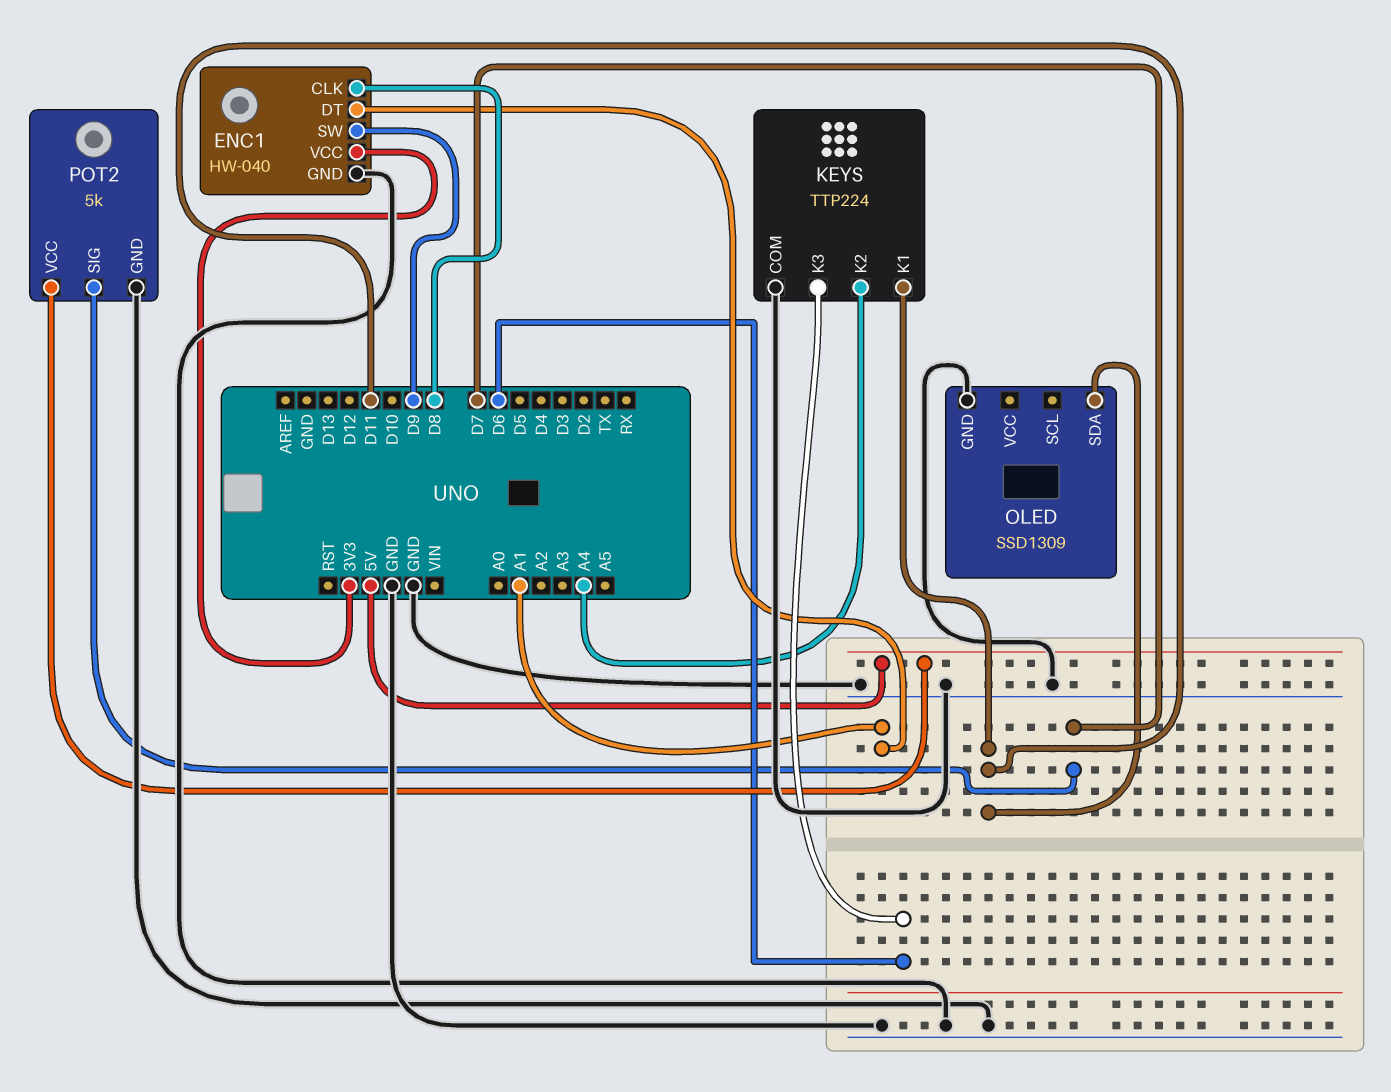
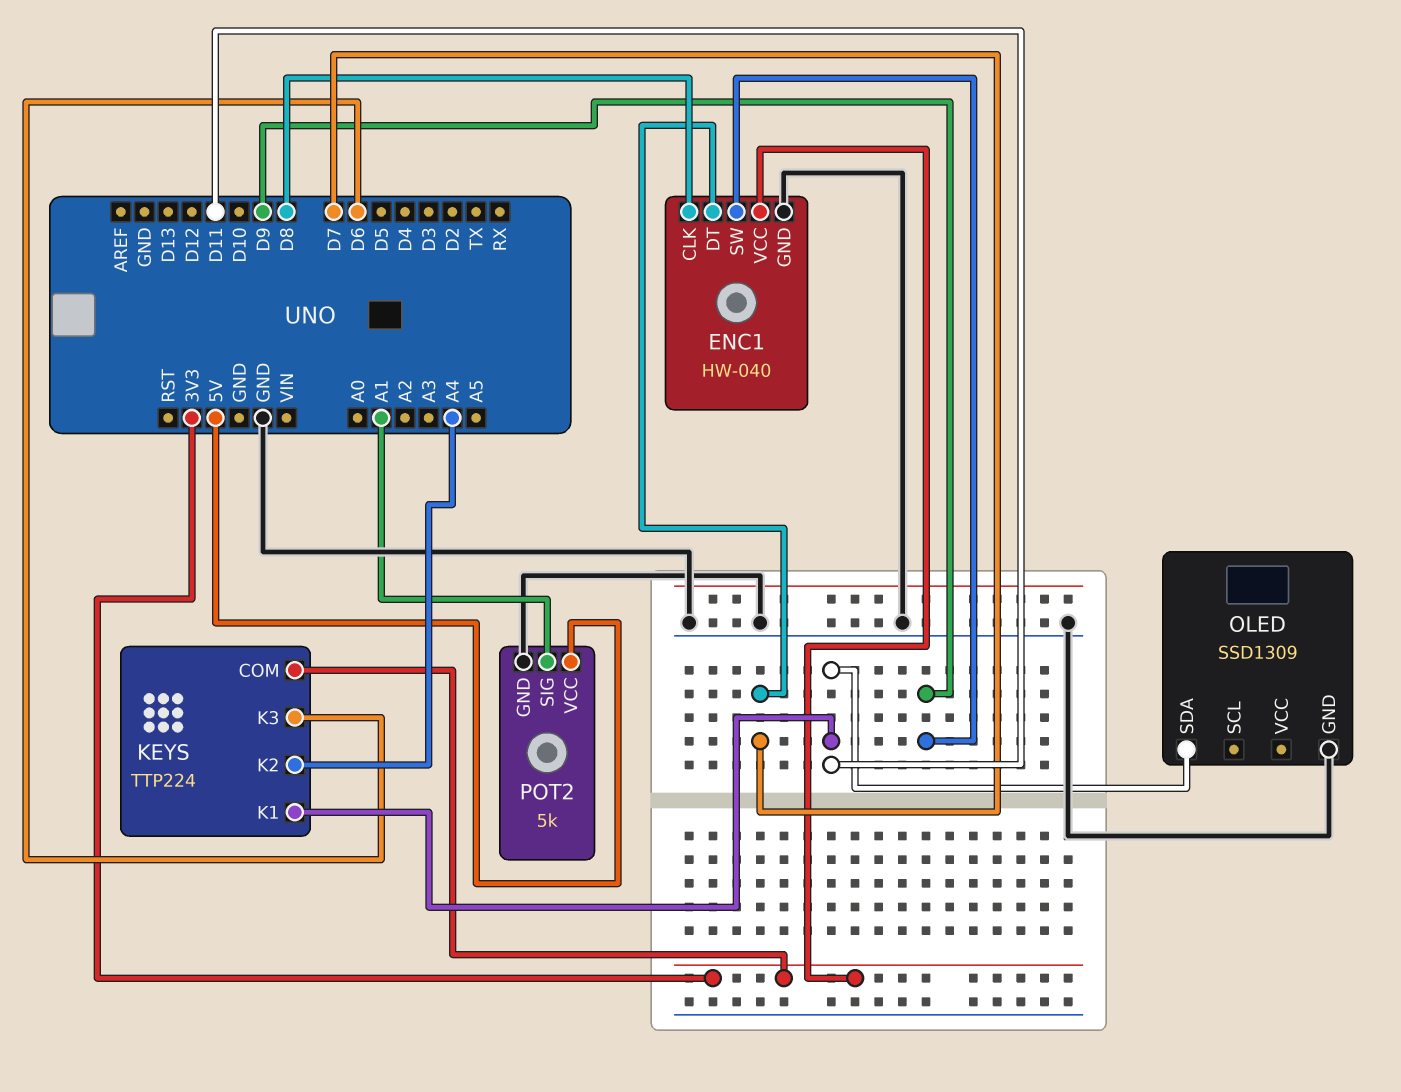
ENC1 pin DT: A1 -> D7
KEYS pin COM: GND -> 3V3
POT2 pin SIG: D7 -> A1

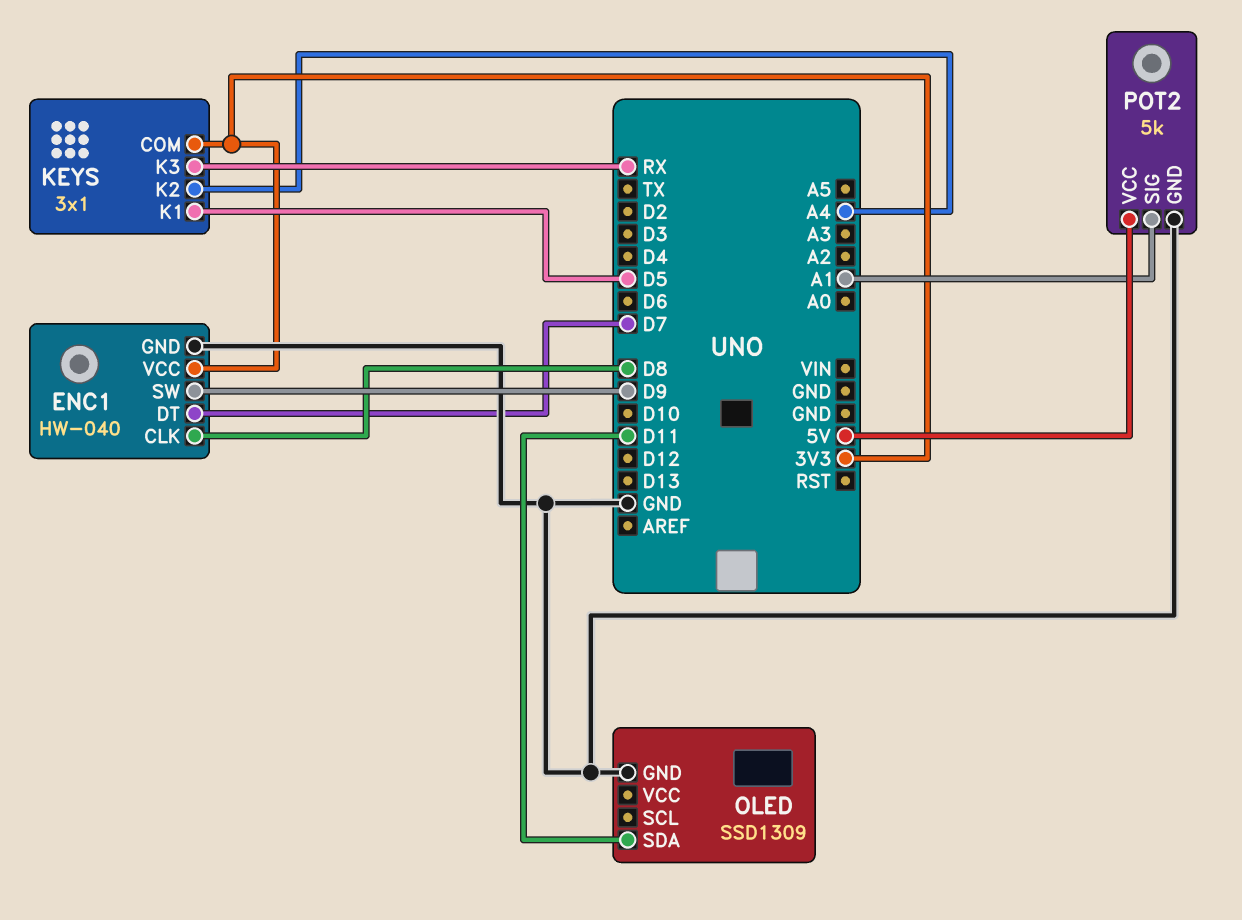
KEYS: TTP224 -> 3x1
KEYS pin K1: D11 -> D5
KEYS pin K3: D6 -> RX

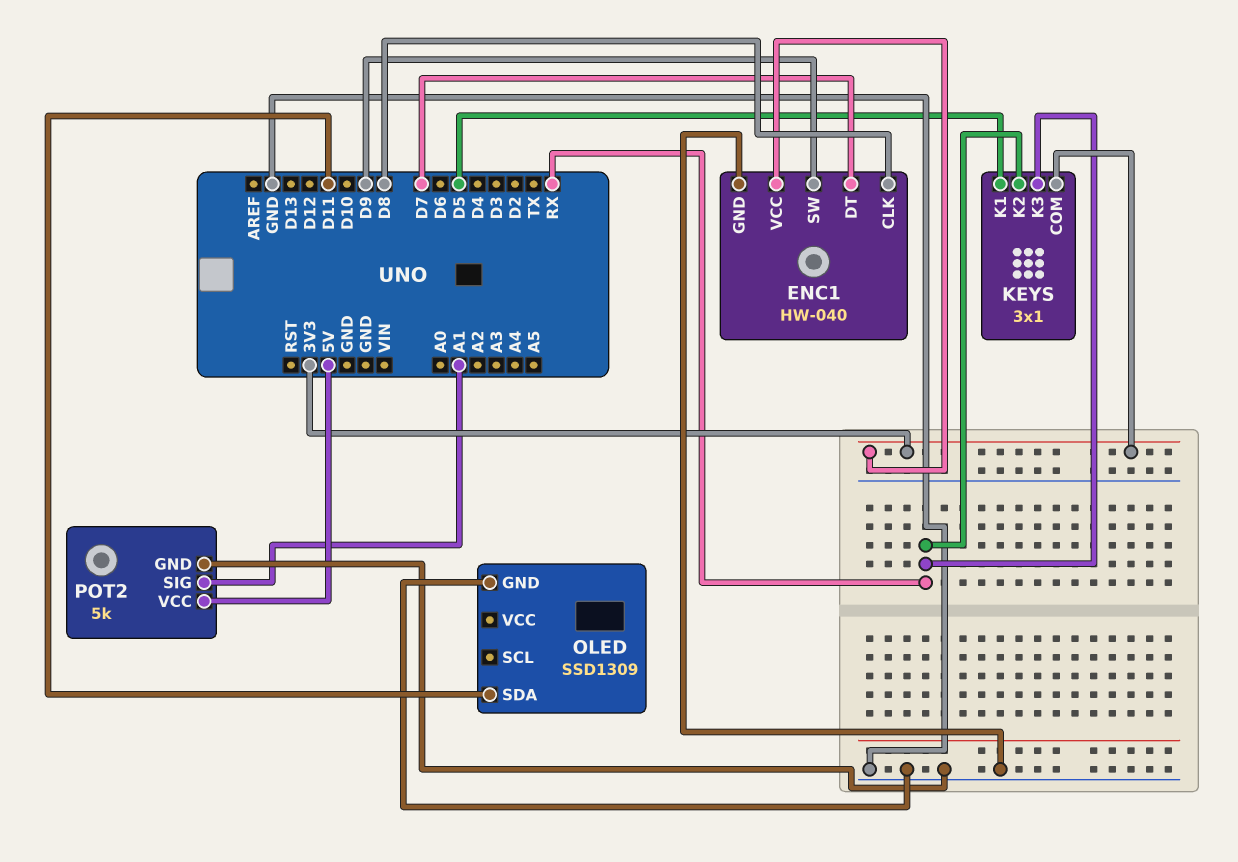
KEYS pin K2: A4 -> RX

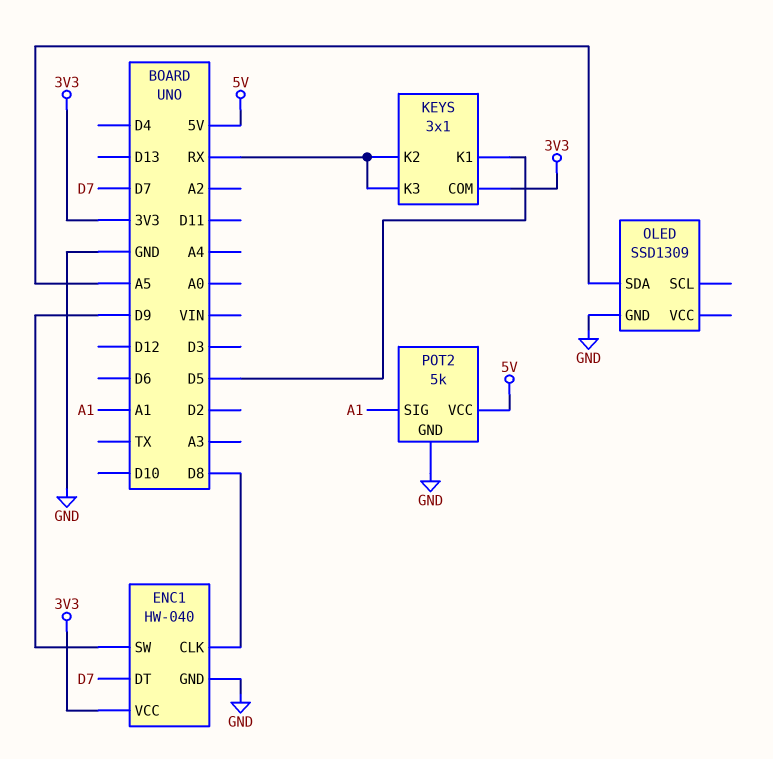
OLED pin SDA: D11 -> A5

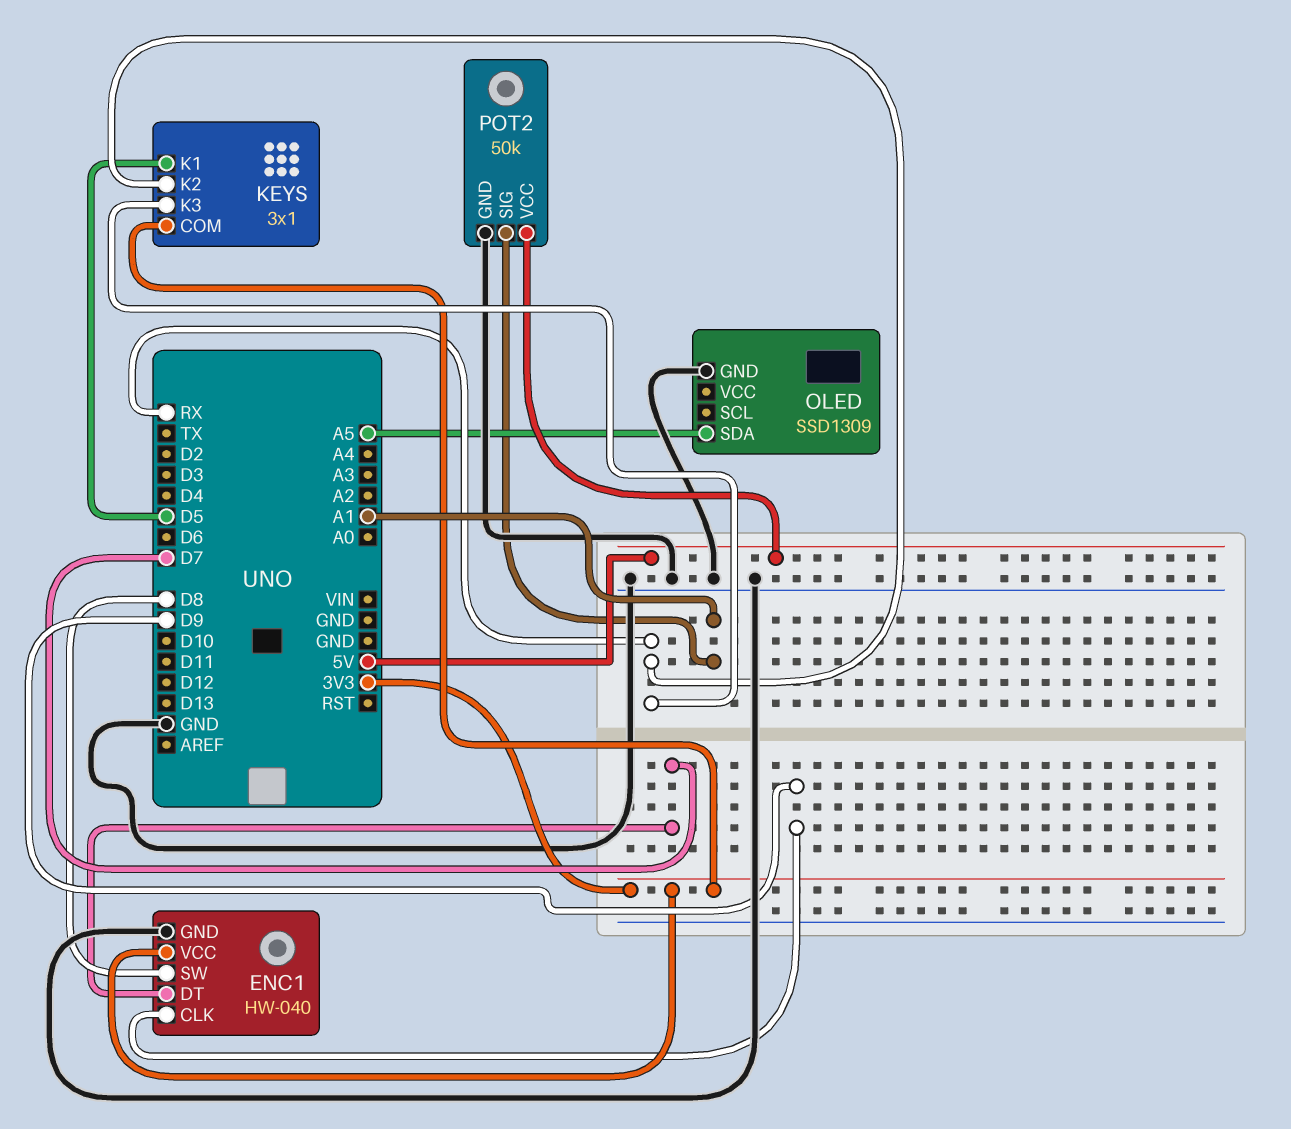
ENC1 pin CLK: D8 -> D9
ENC1 pin SW: D9 -> D8
POT2: 5k -> 50k

